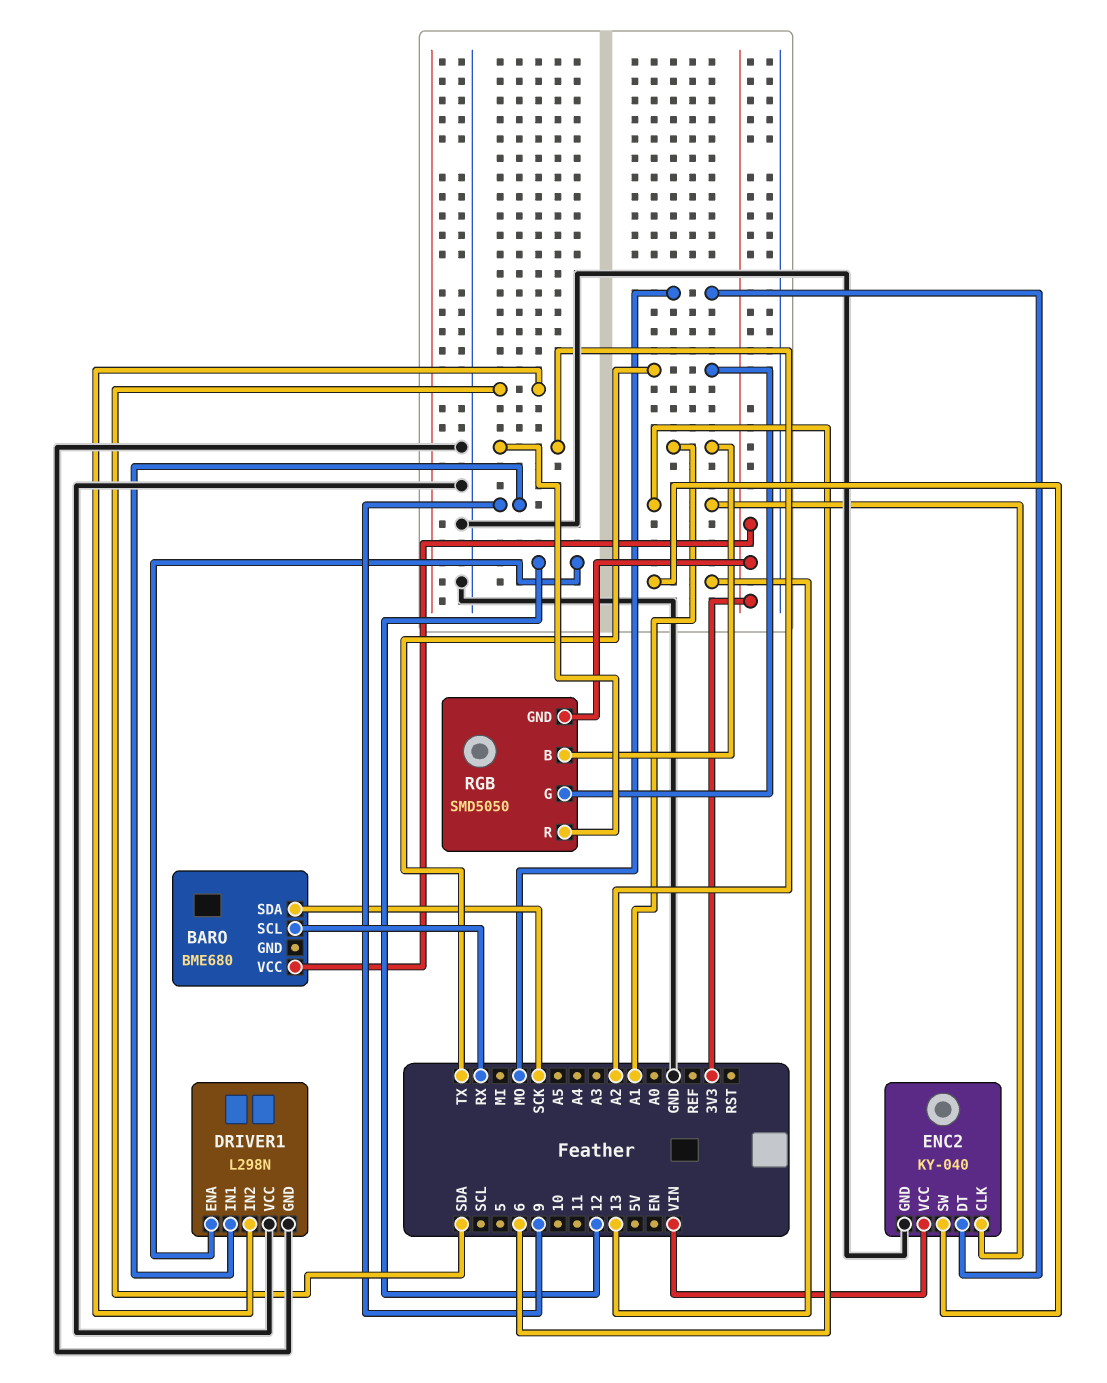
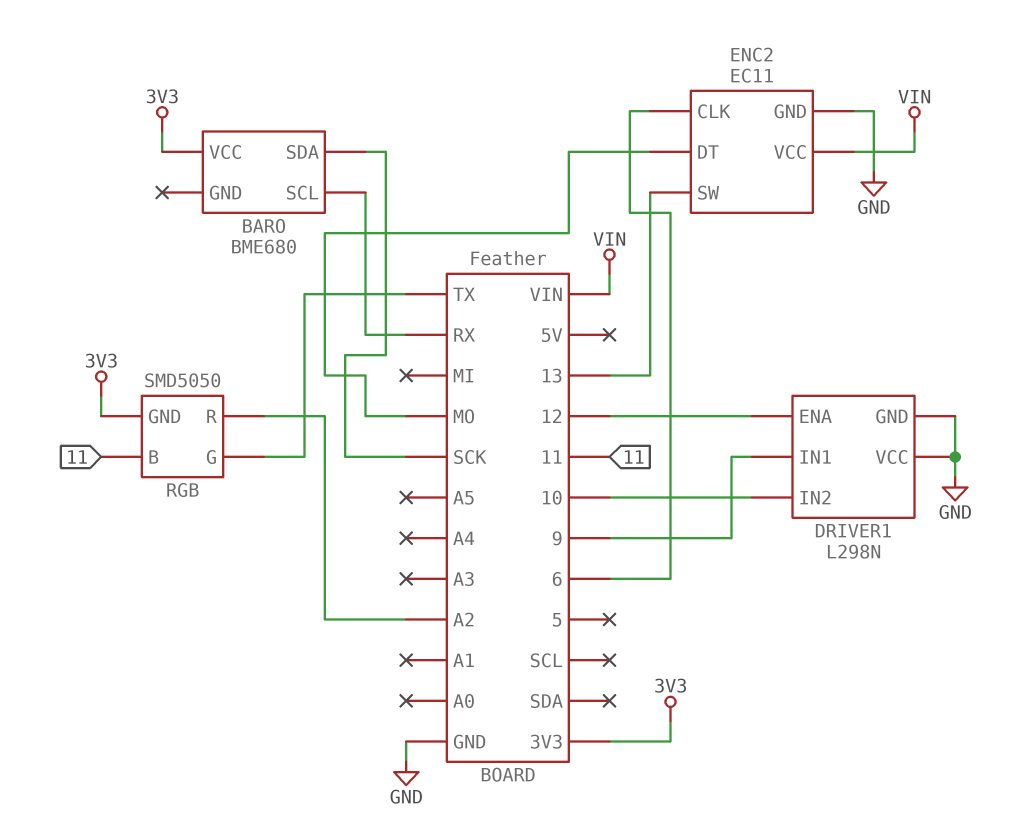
DRIVER1 pin IN2: SDA -> 10
ENC2: KY-040 -> EC11
RGB pin B: A1 -> 11

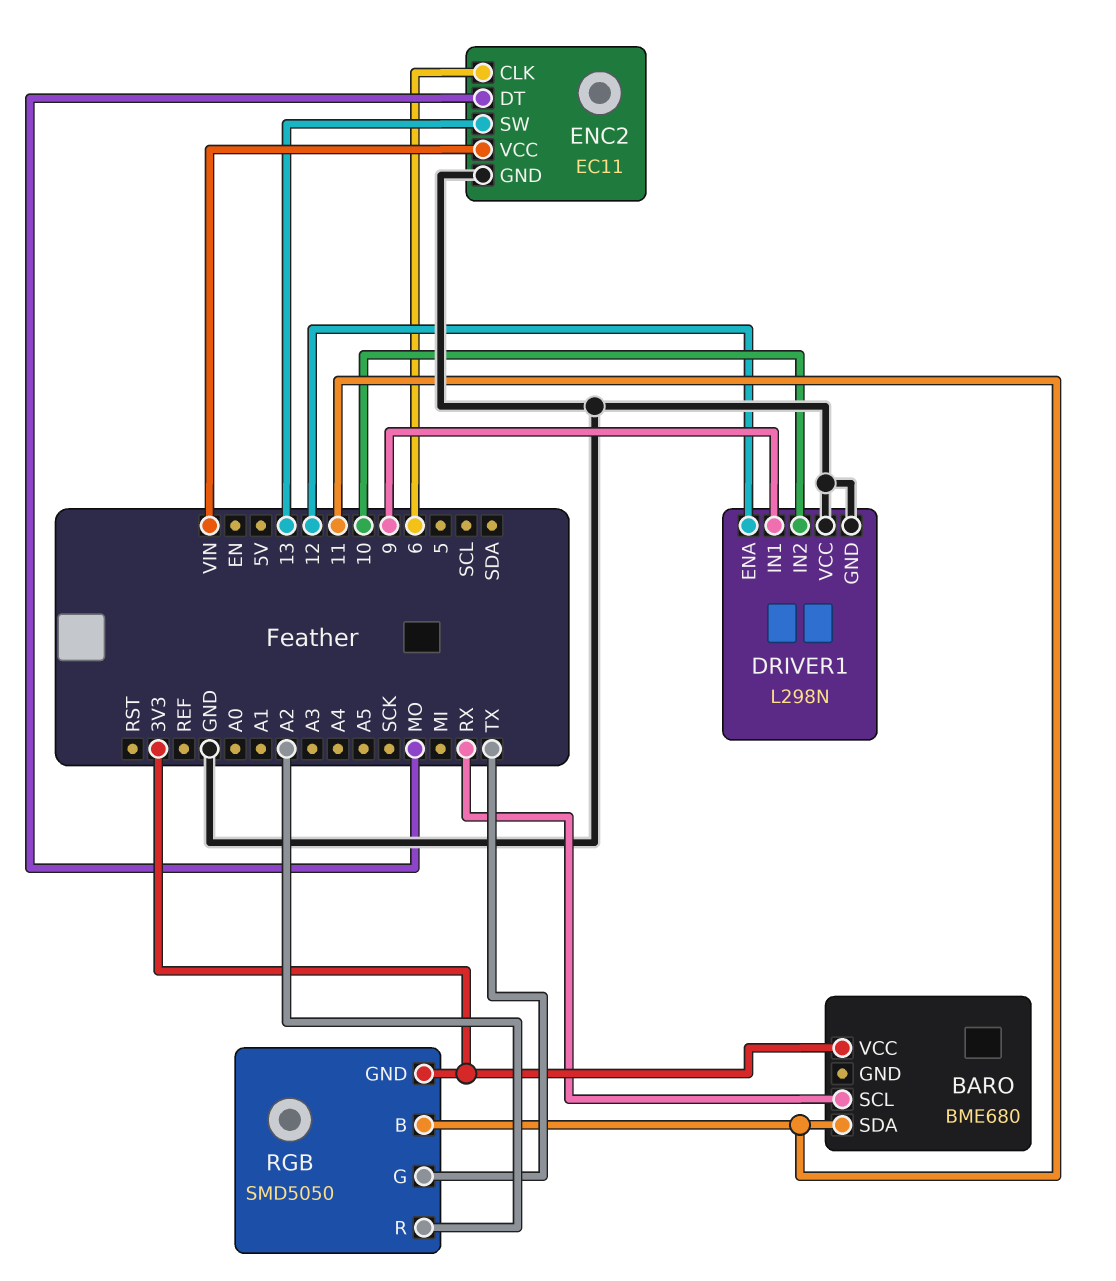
BARO pin SDA: SCK -> 11

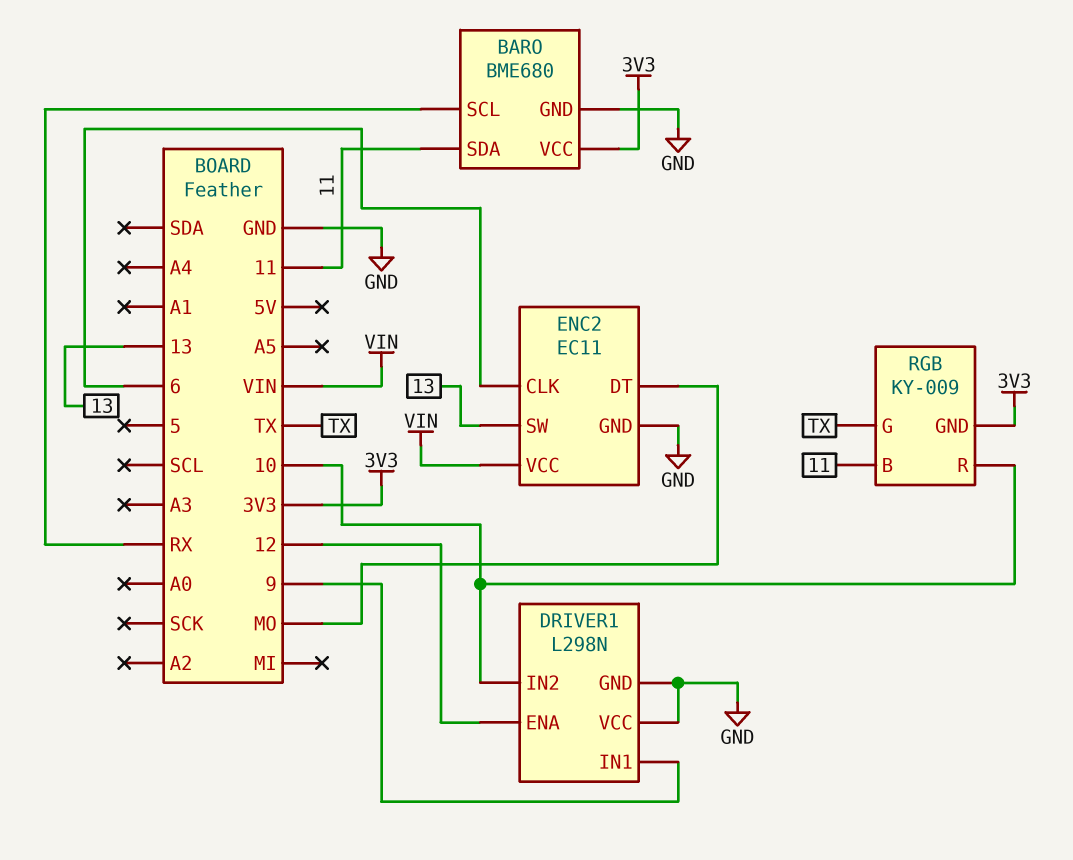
BARO pin GND: none -> GND
RGB: SMD5050 -> KY-009
RGB pin R: A2 -> 10

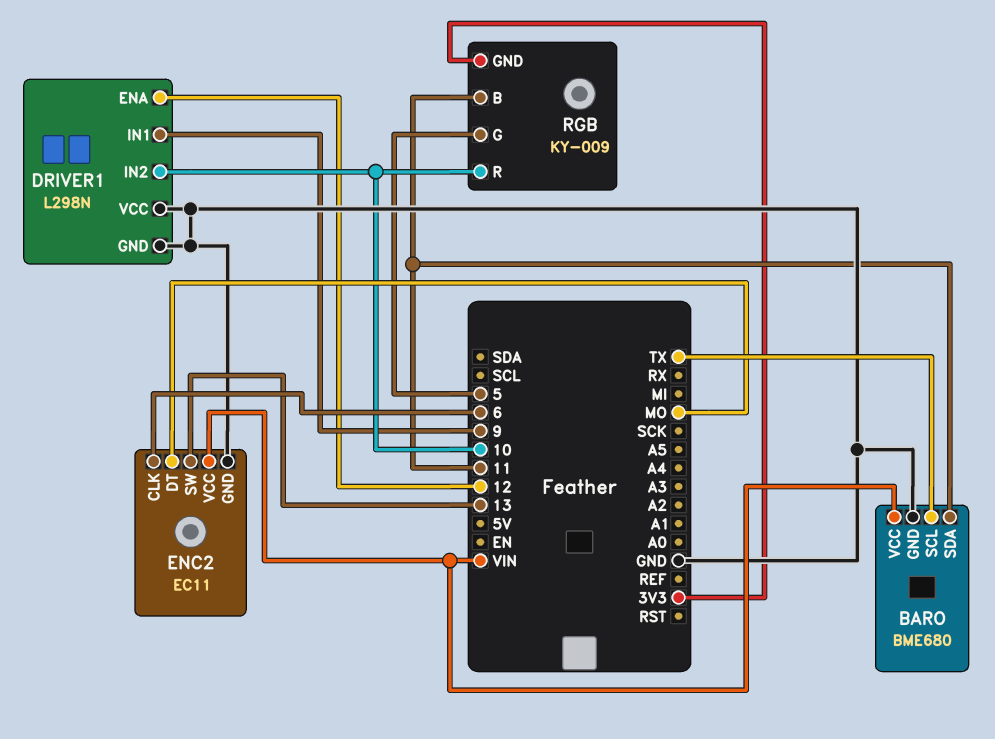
BARO pin SCL: RX -> TX
BARO pin VCC: 3V3 -> VIN
RGB pin G: TX -> 5

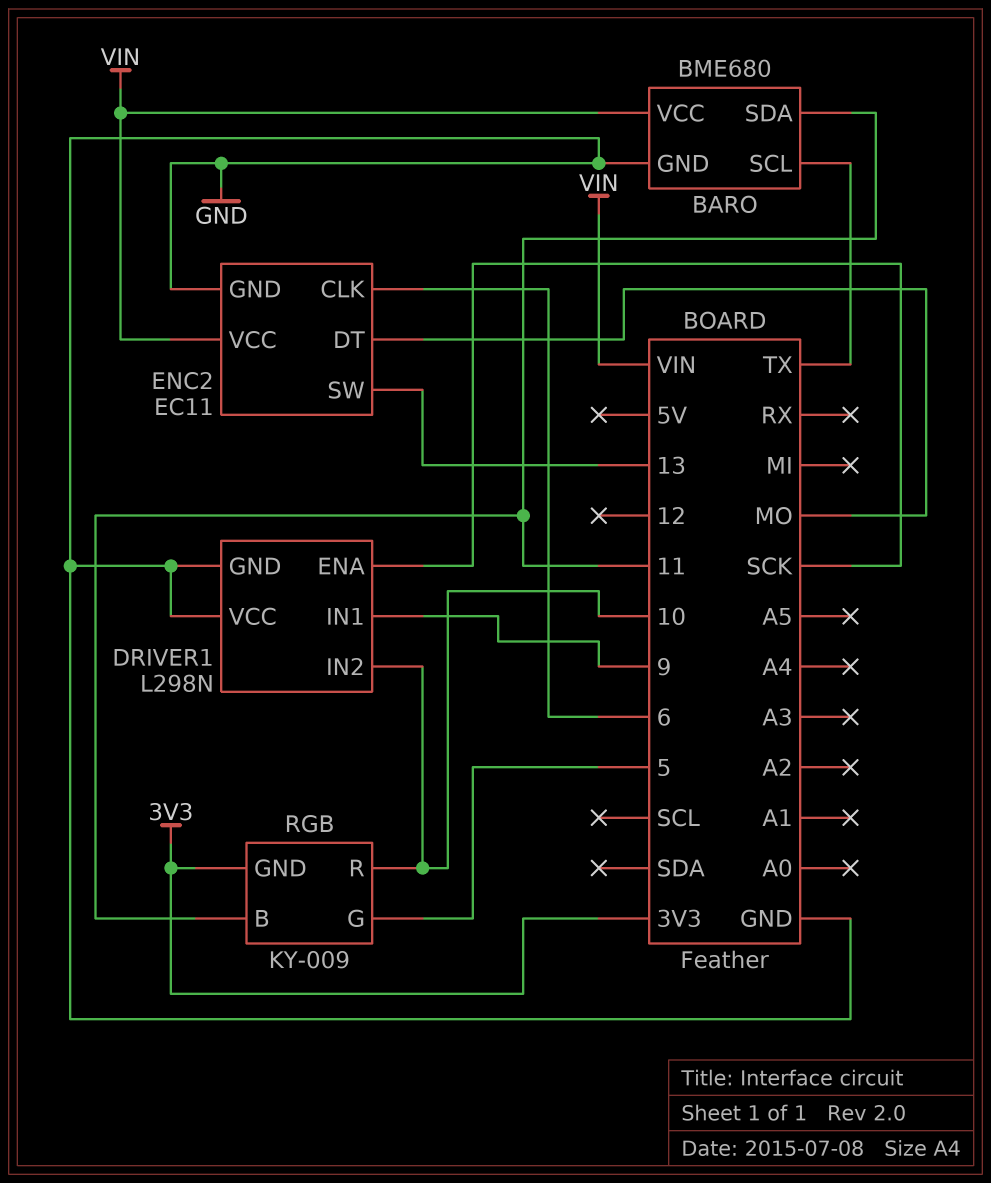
DRIVER1 pin ENA: 12 -> SCK

